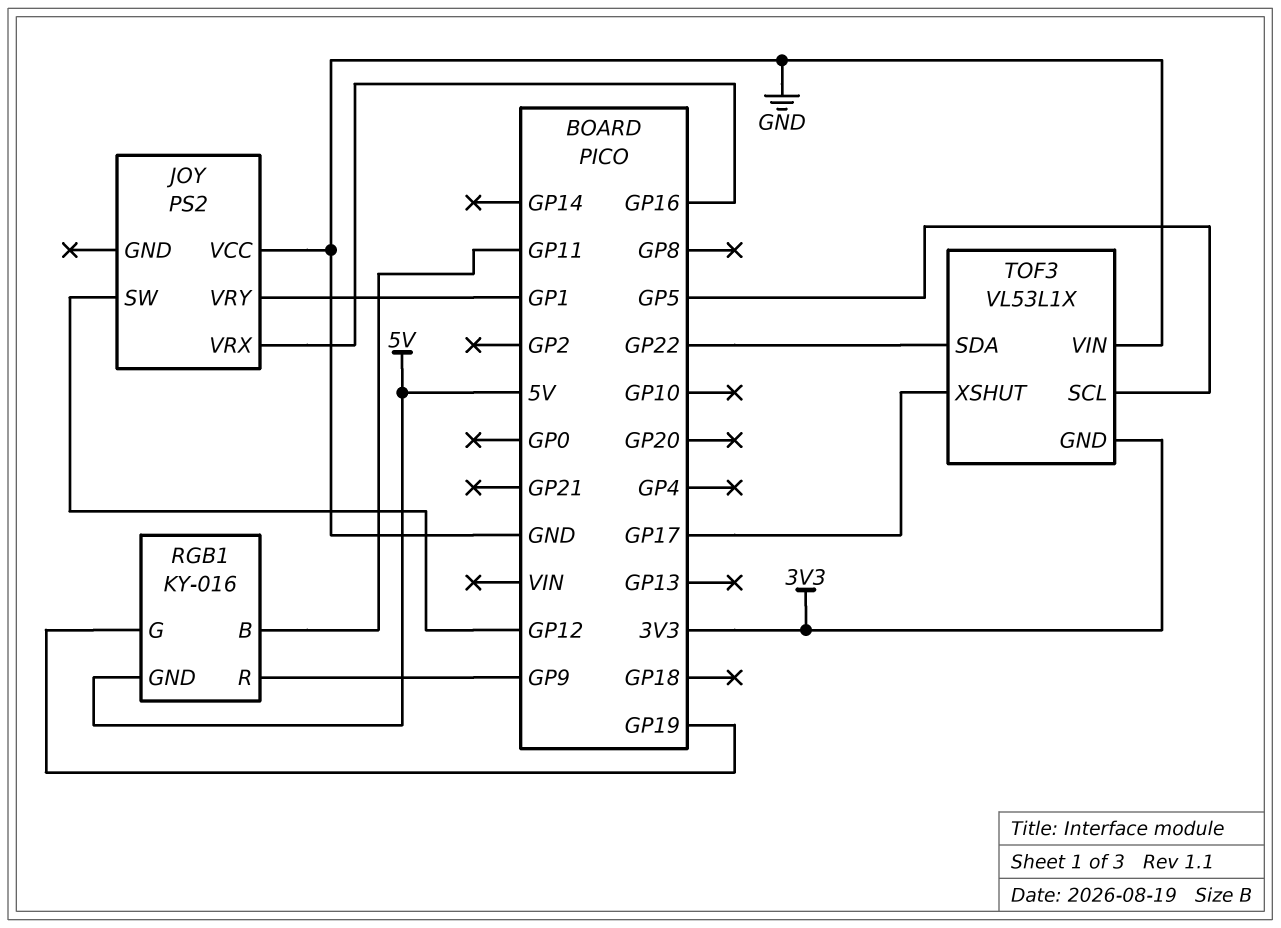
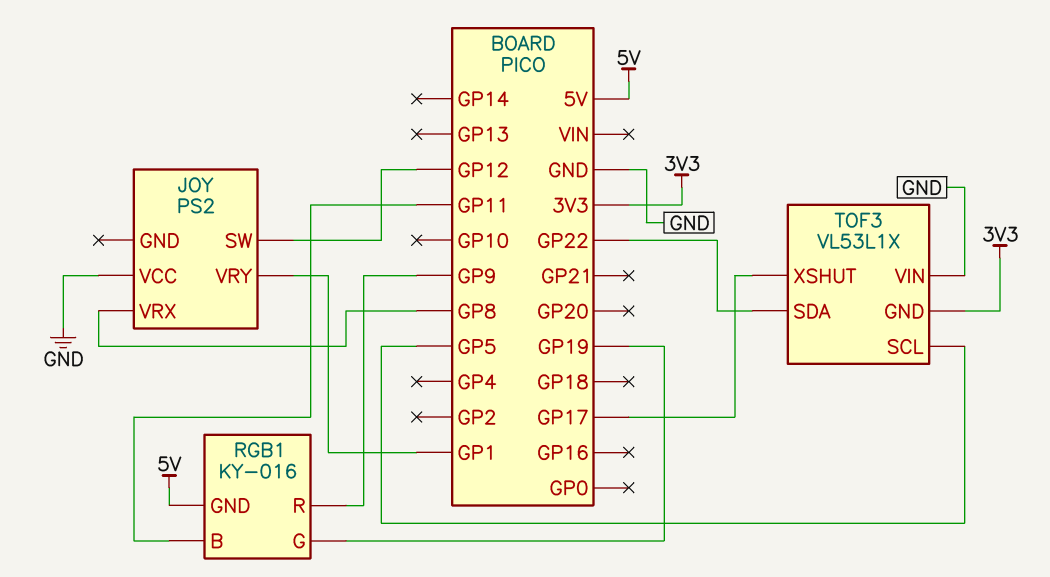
JOY pin VRX: GP16 -> GP8

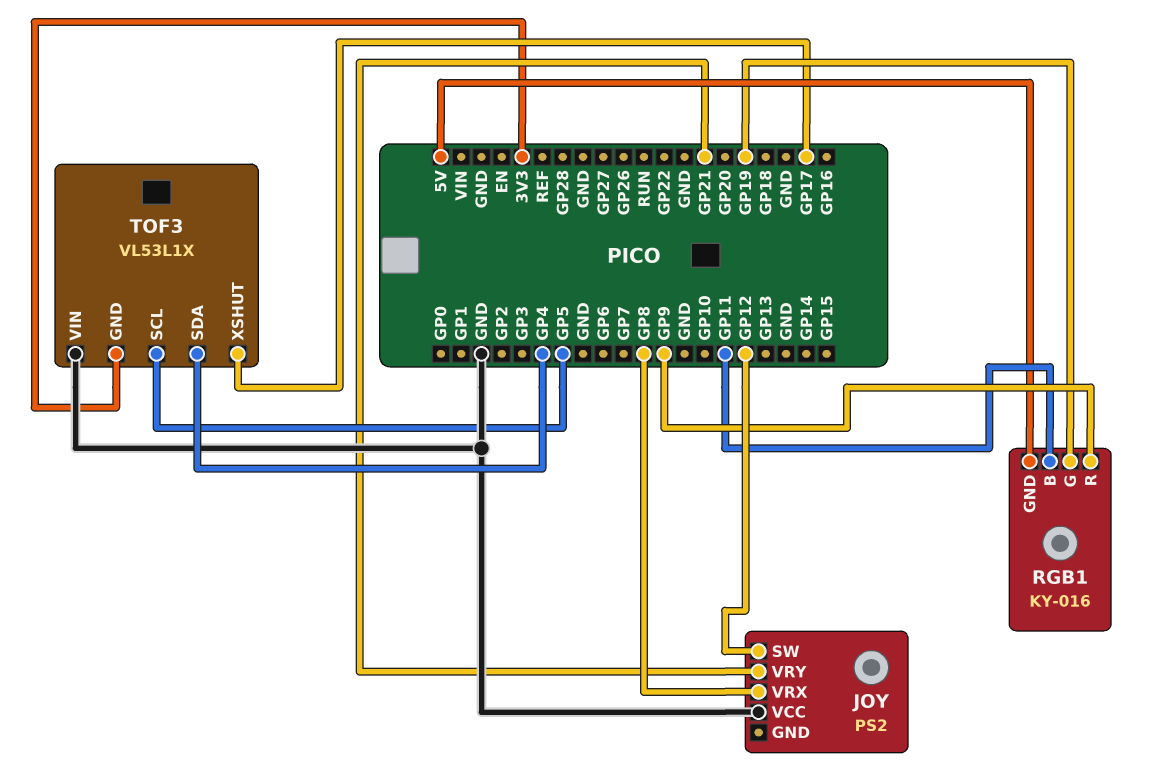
JOY pin VRY: GP1 -> GP21
TOF3 pin SDA: GP22 -> GP4

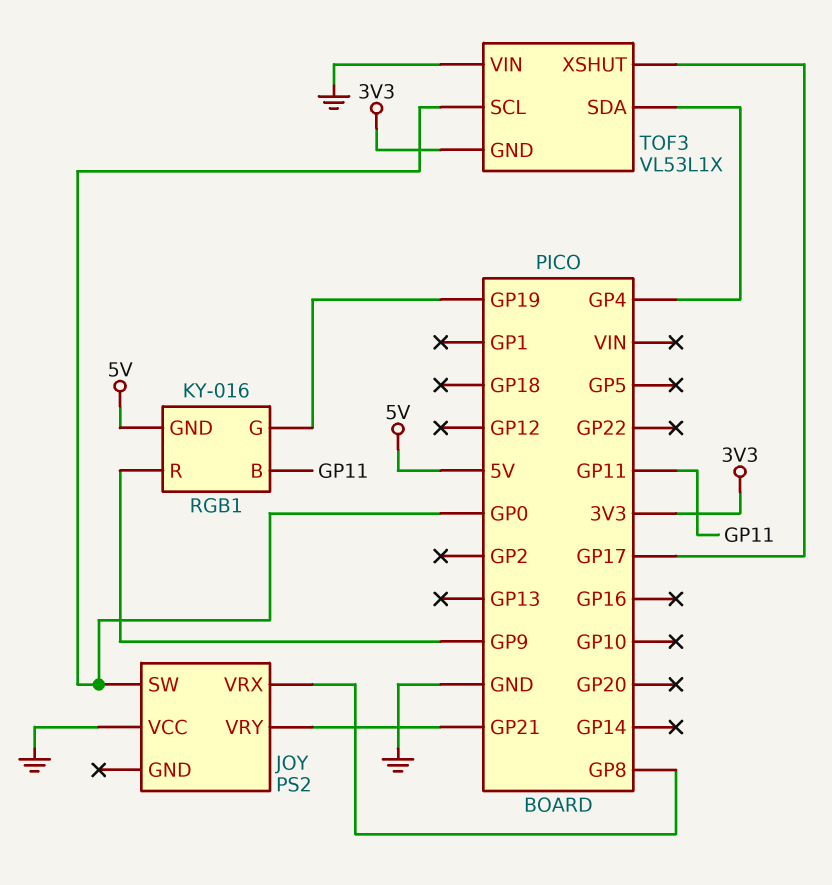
JOY pin SW: GP12 -> GP0
TOF3 pin SCL: GP5 -> GP0

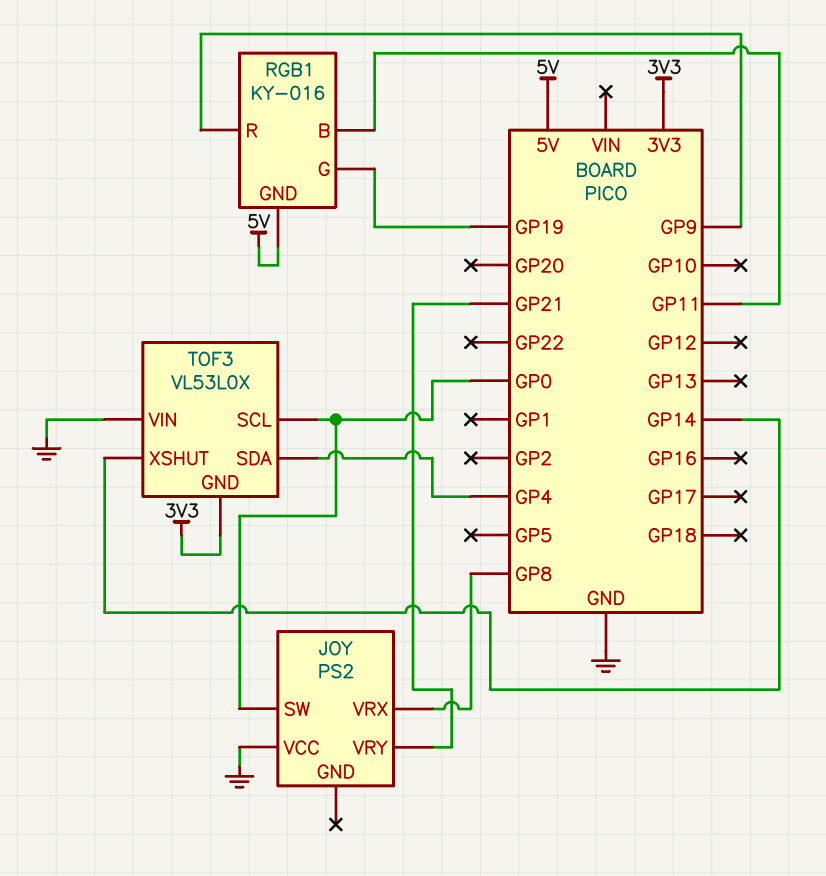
TOF3: VL53L1X -> VL53L0X
TOF3 pin XSHUT: GP17 -> GP14

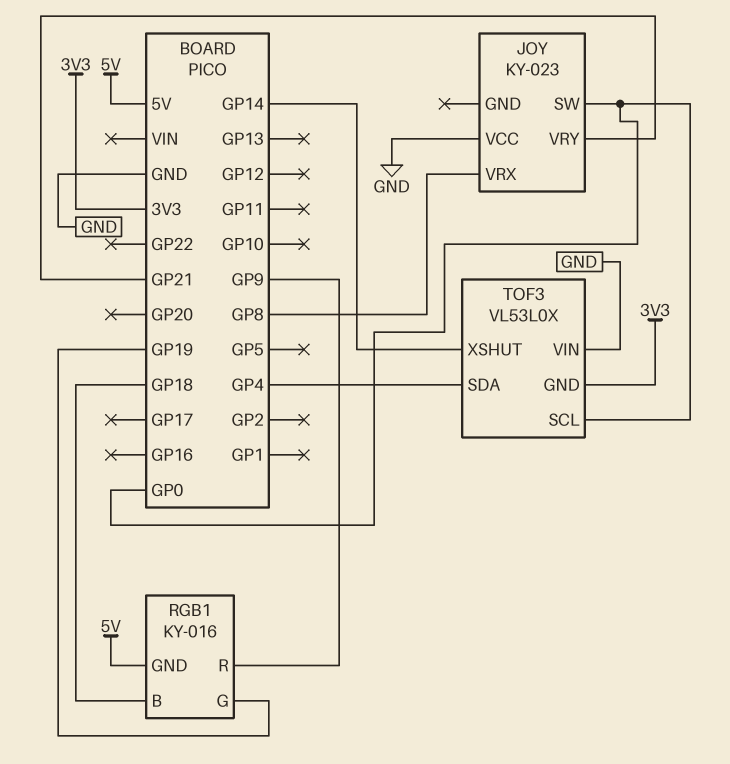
JOY: PS2 -> KY-023
RGB1 pin B: GP11 -> GP18

